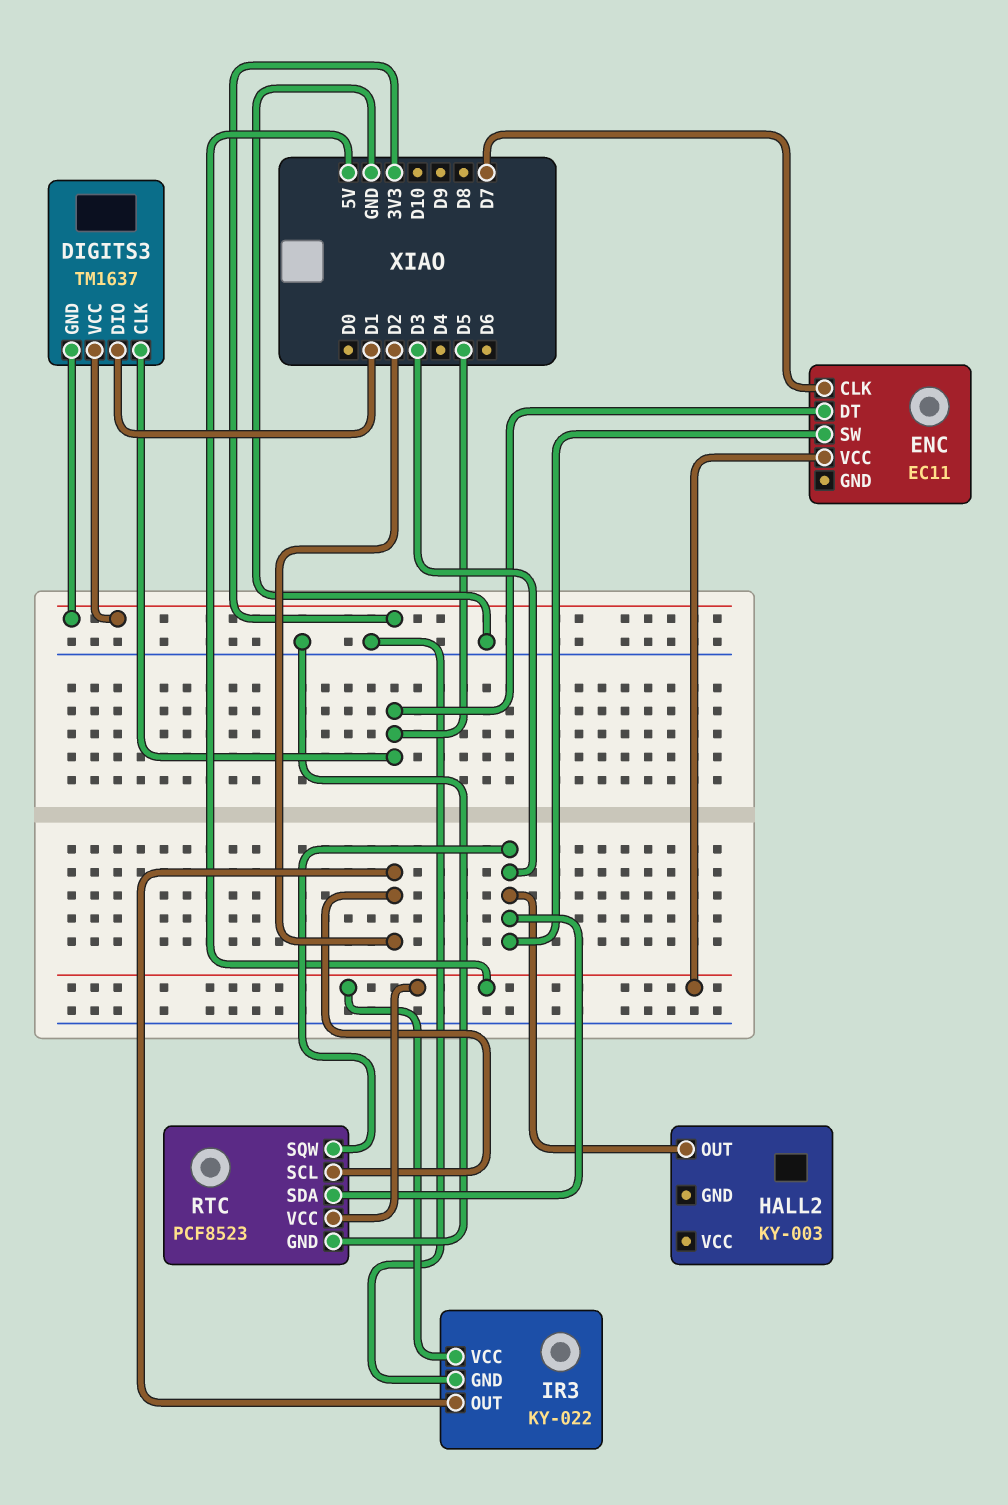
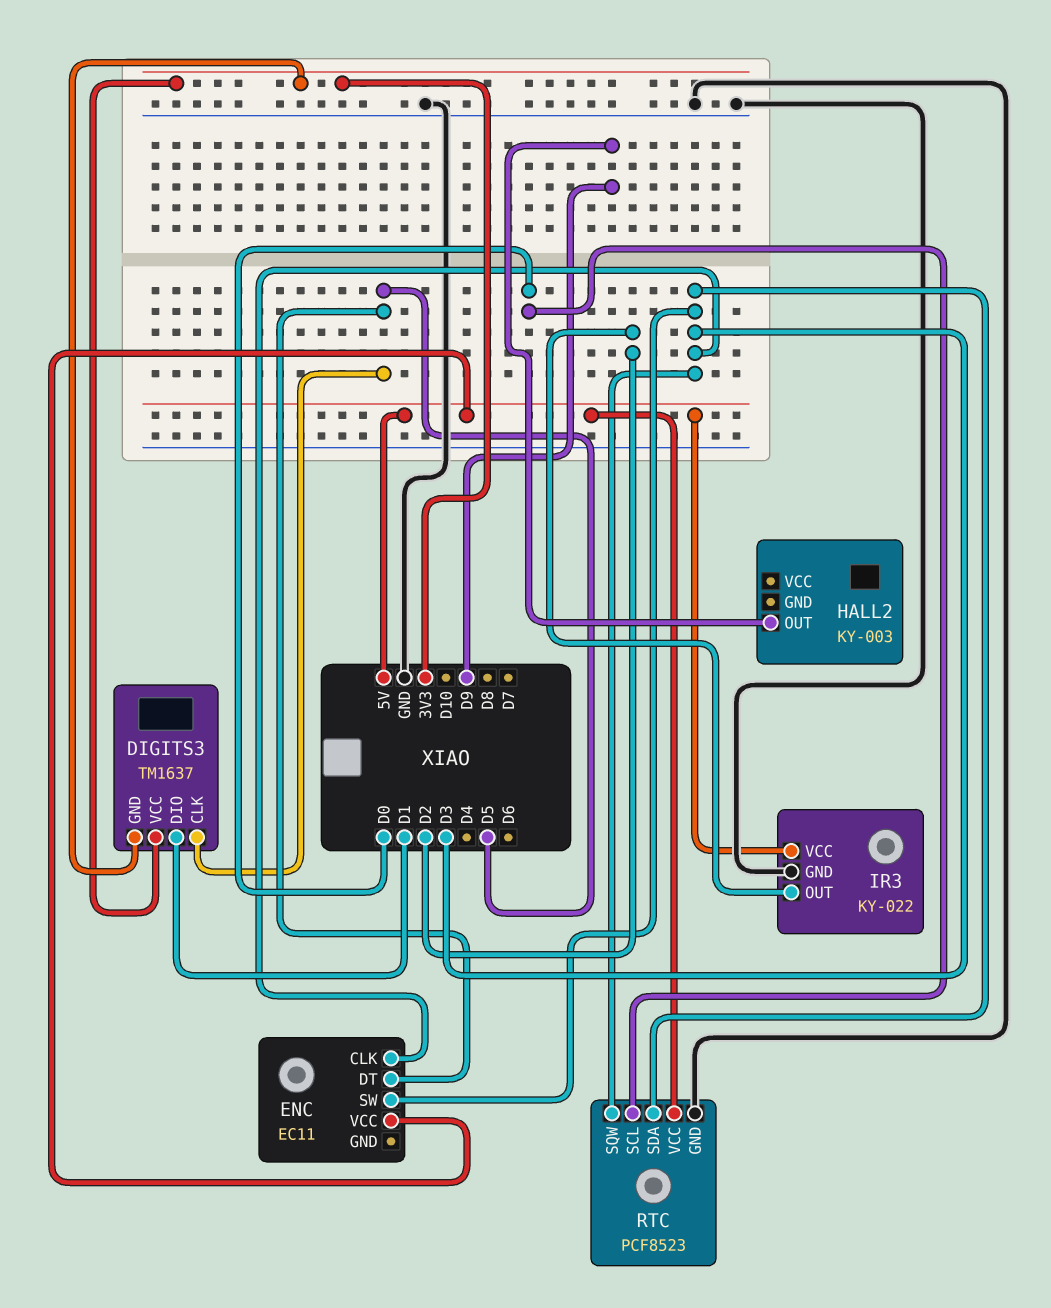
ENC pin CLK: D7 -> D3
HALL2 pin OUT: D3 -> D9
RTC pin SCL: D2 -> D0

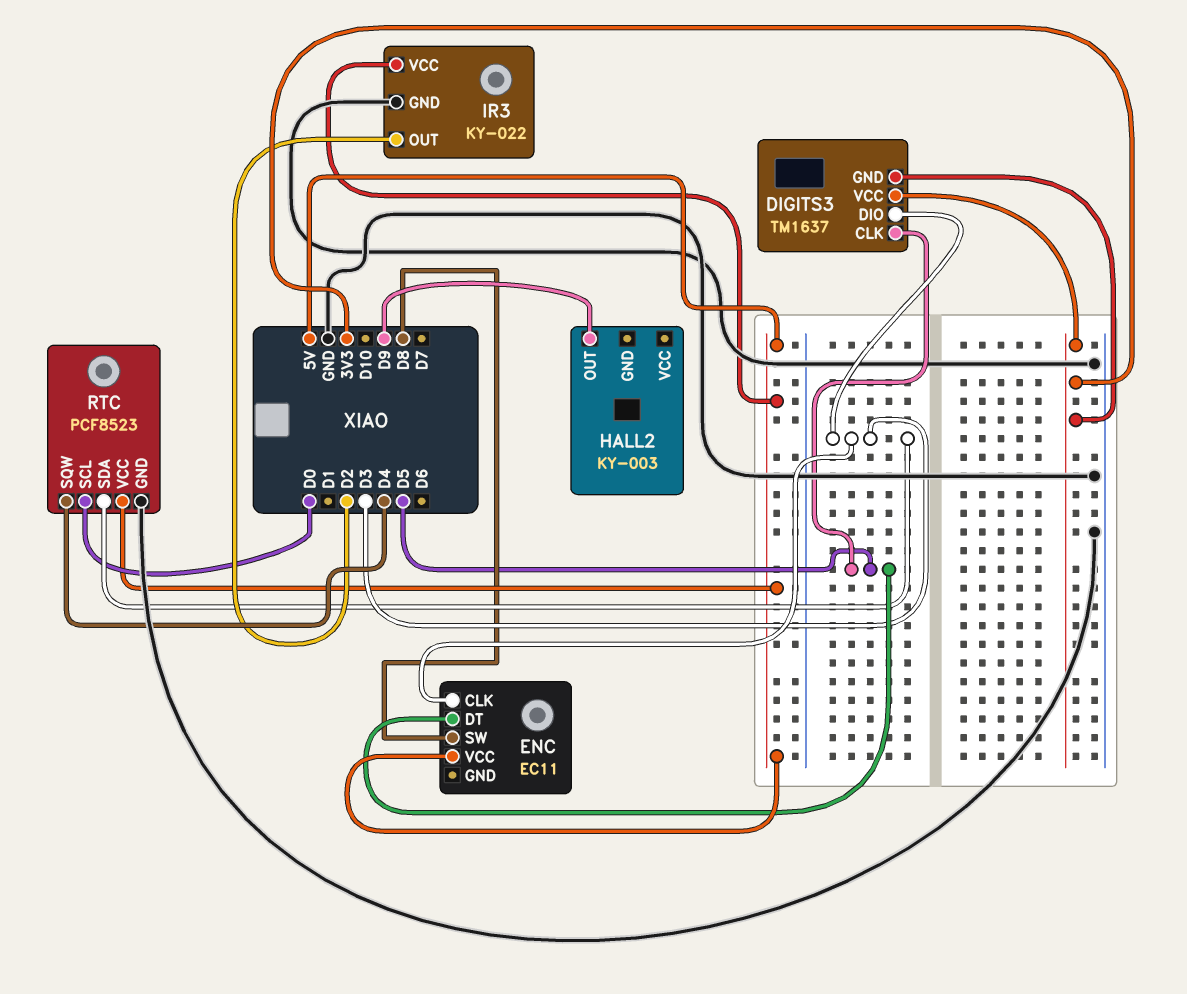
DIGITS3 pin DIO: D1 -> D3
ENC pin SW: D3 -> D8
RTC pin SQW: D3 -> D4

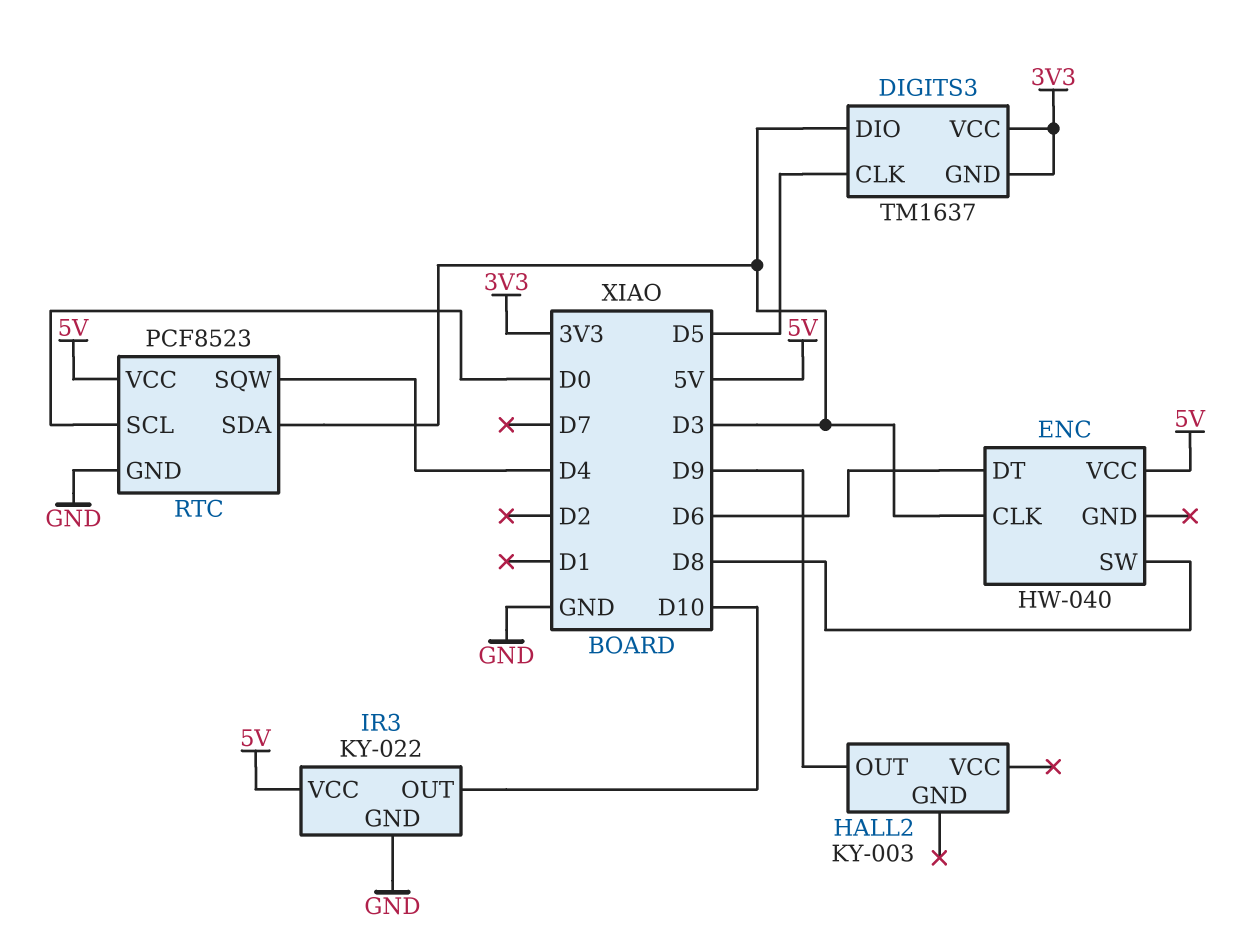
ENC: EC11 -> HW-040
ENC pin DT: D5 -> D6
IR3 pin OUT: D2 -> D10

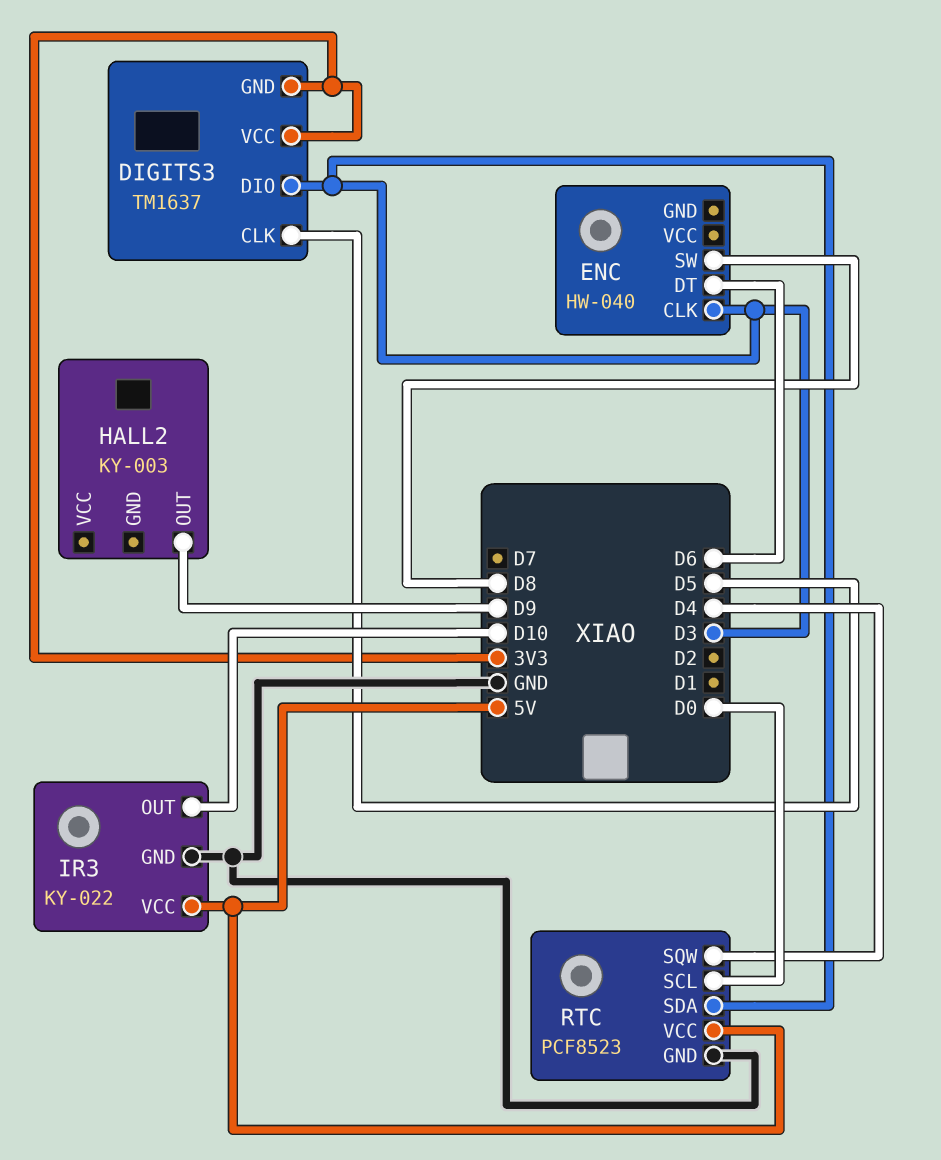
ENC pin VCC: 5V -> none

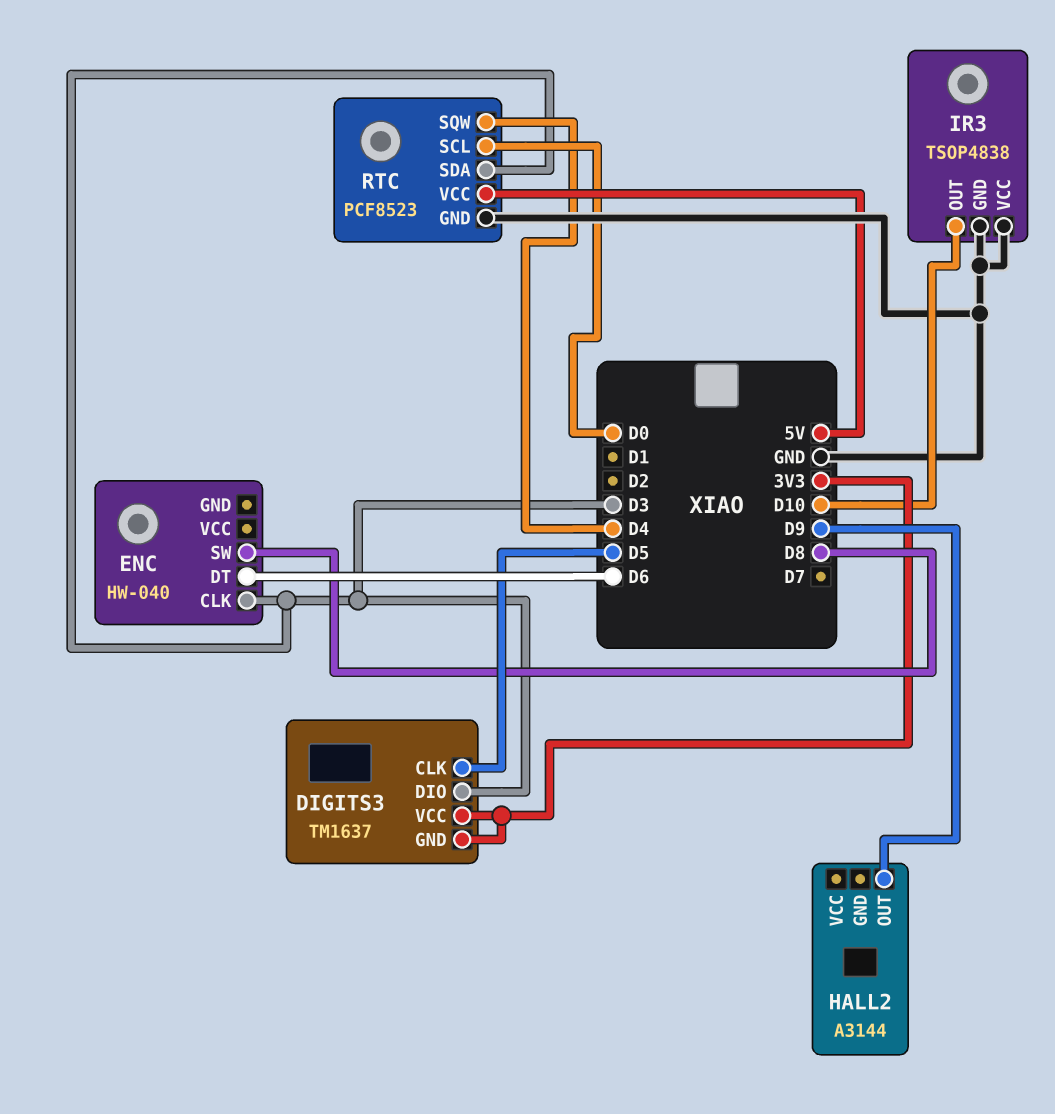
HALL2: KY-003 -> A3144
IR3: KY-022 -> TSOP4838
IR3 pin VCC: 5V -> GND

